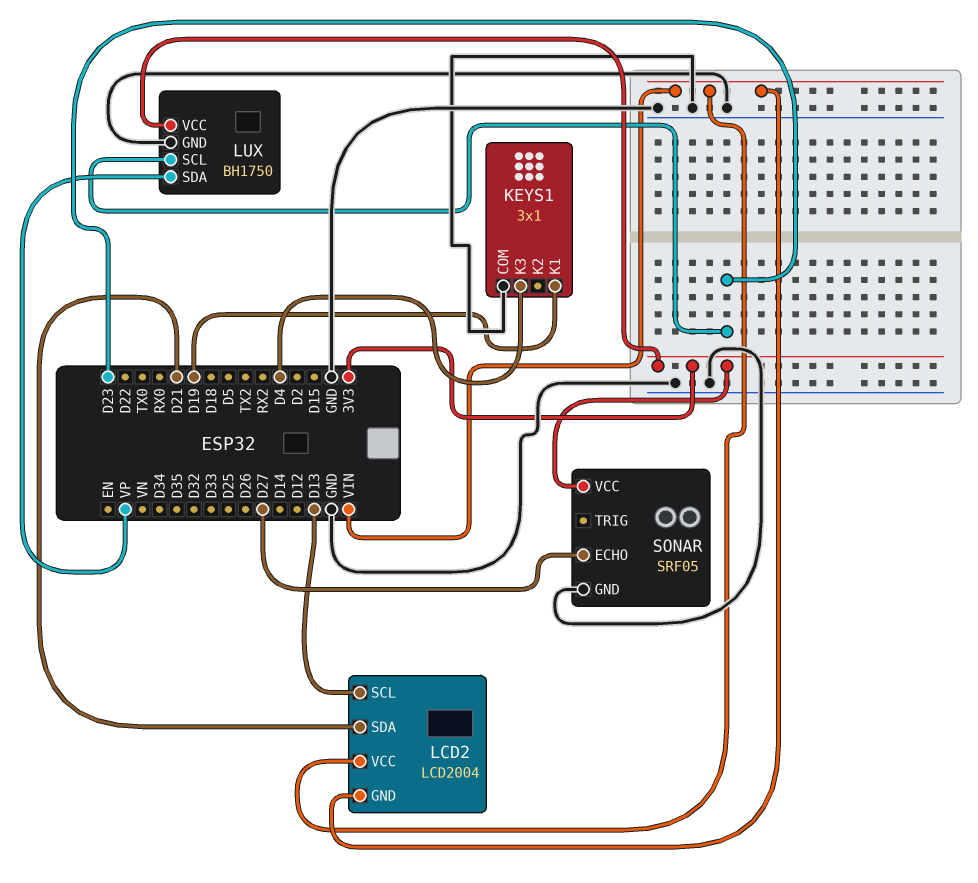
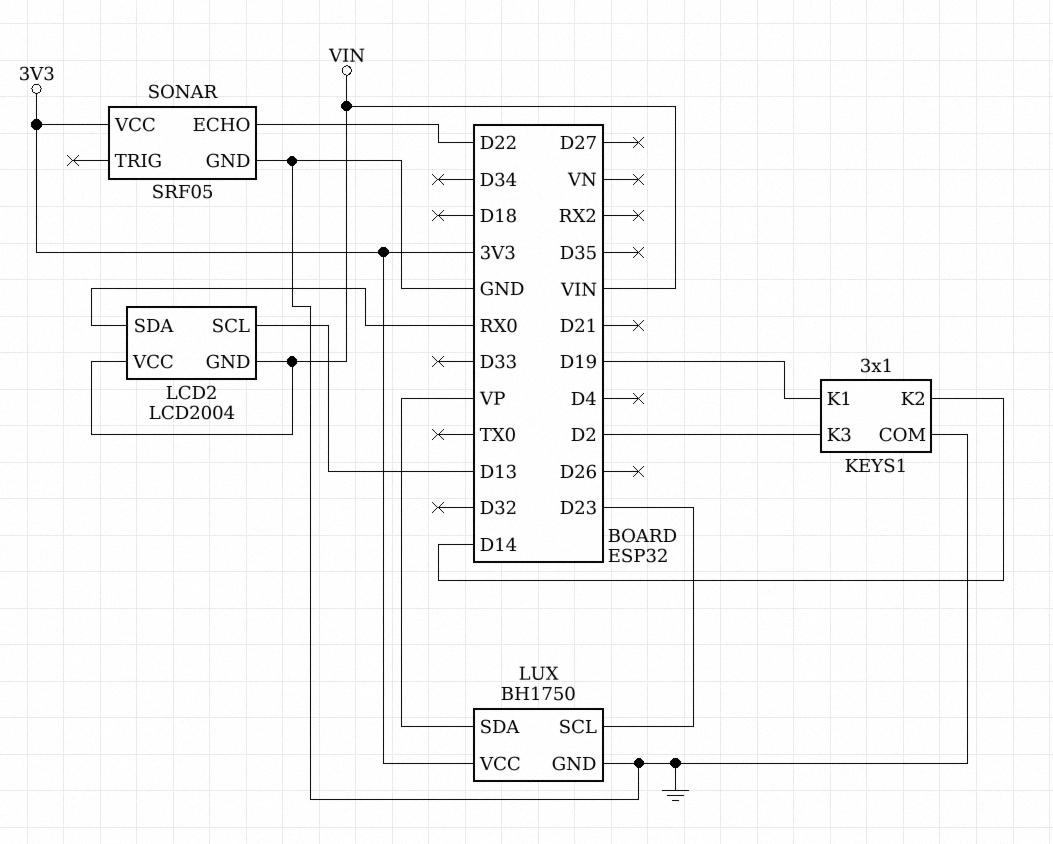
KEYS1 pin K2: none -> D14
KEYS1 pin K3: D4 -> D2
LCD2 pin SDA: D21 -> RX0
SONAR pin ECHO: D27 -> D22

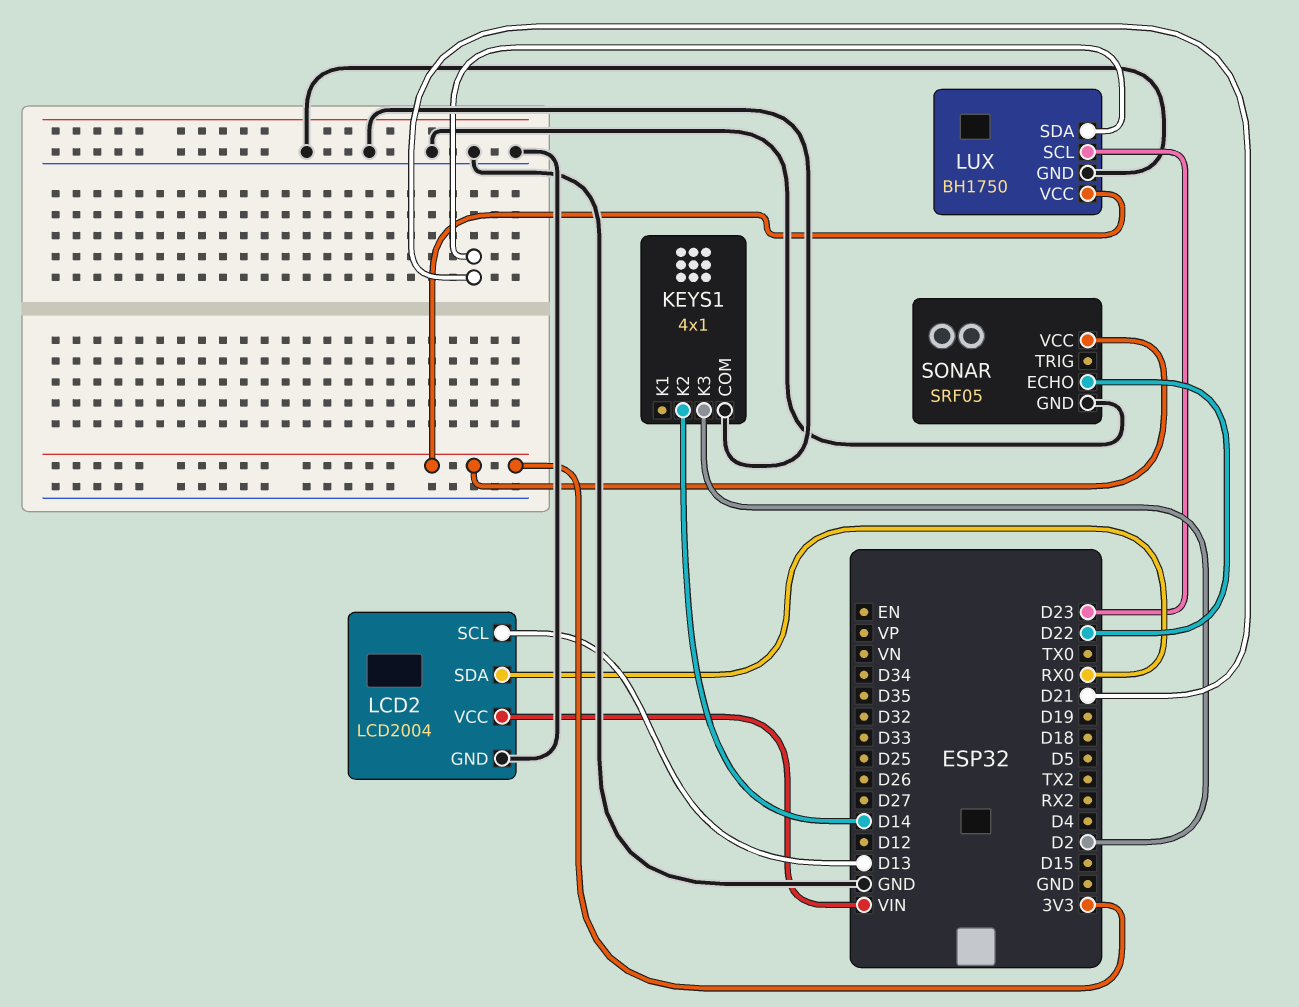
KEYS1: 3x1 -> 4x1
KEYS1 pin K1: D19 -> none
LCD2 pin GND: VIN -> GND
LUX pin SDA: VP -> D21

